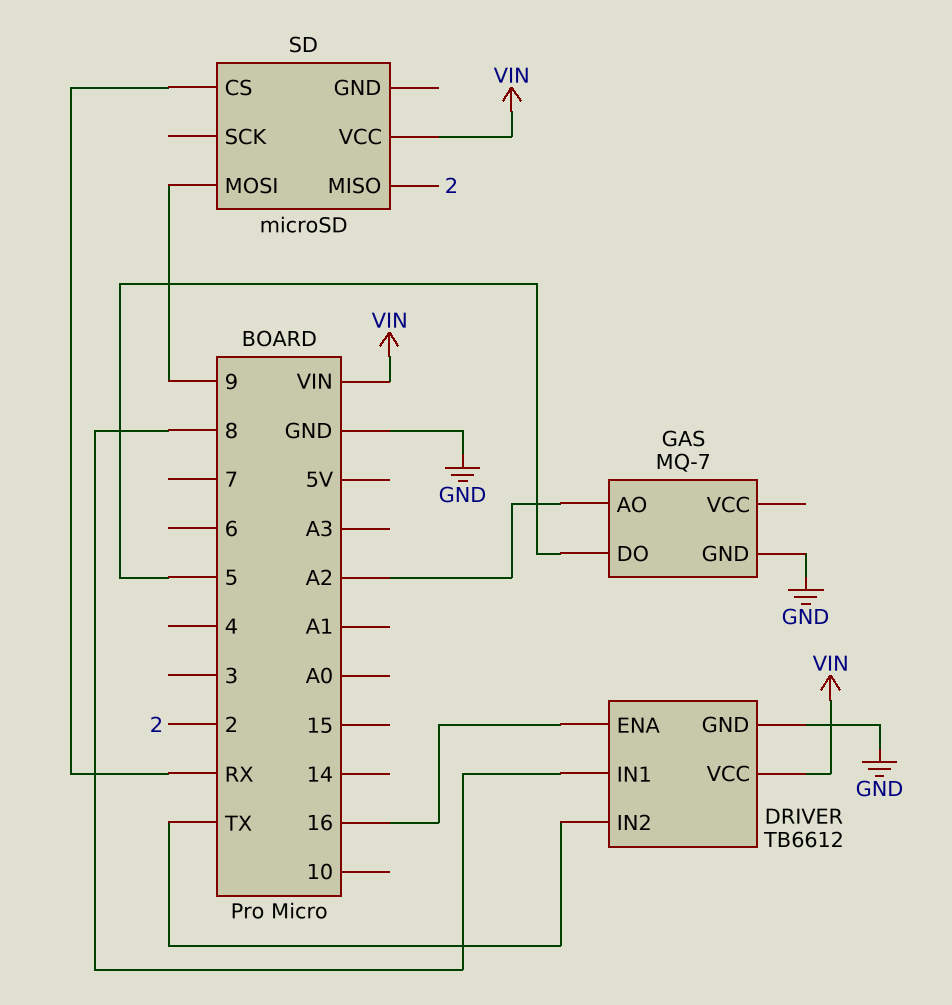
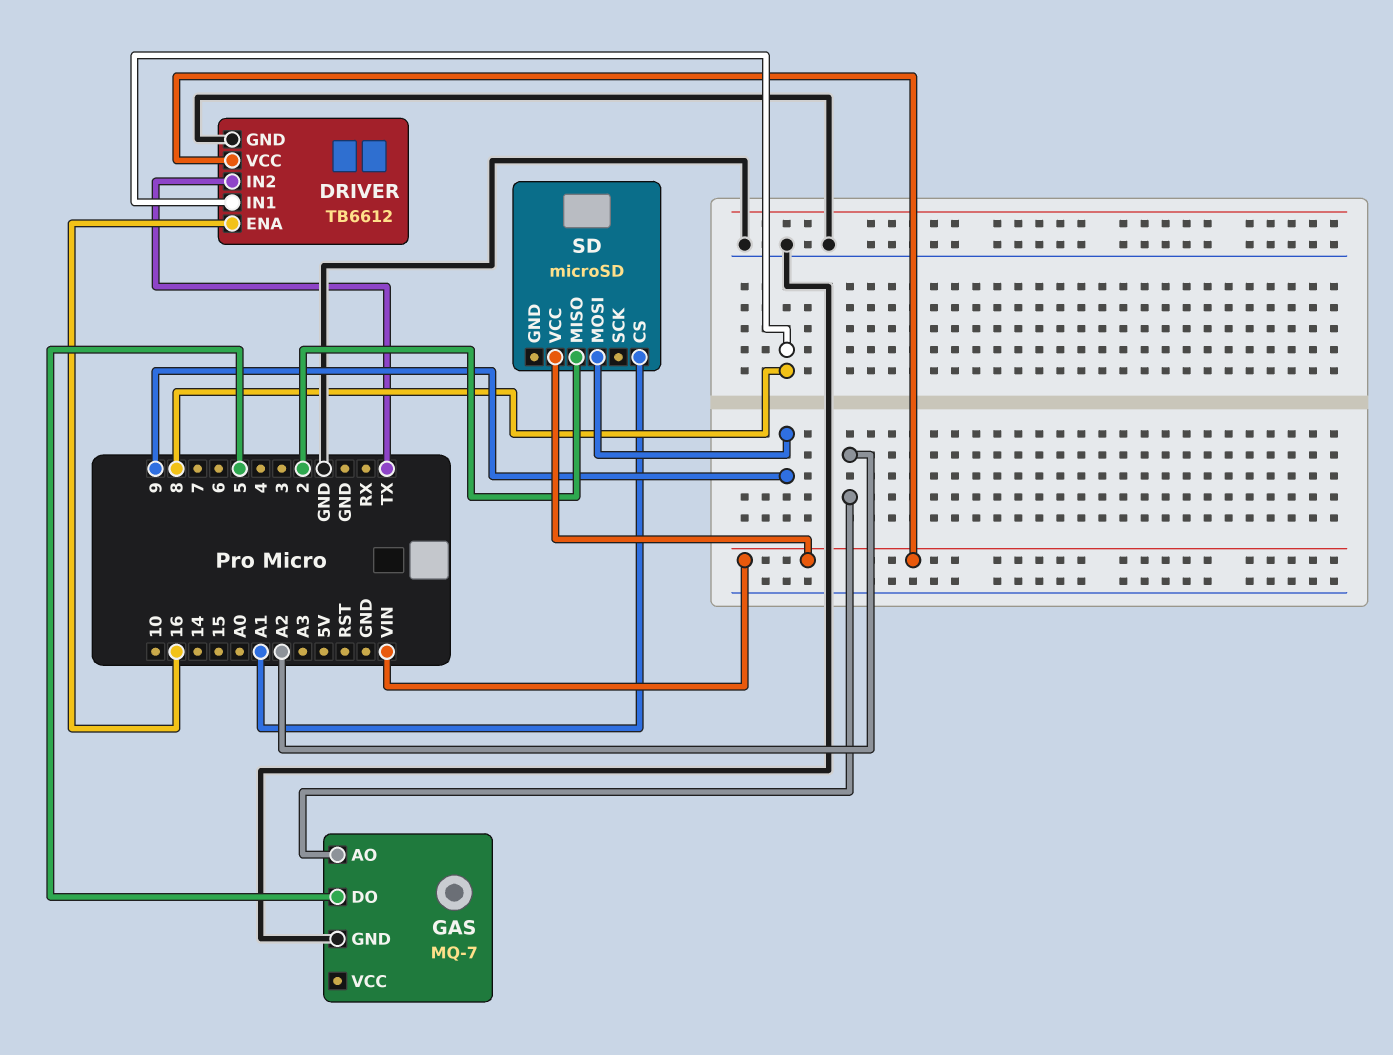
SD pin CS: RX -> A1

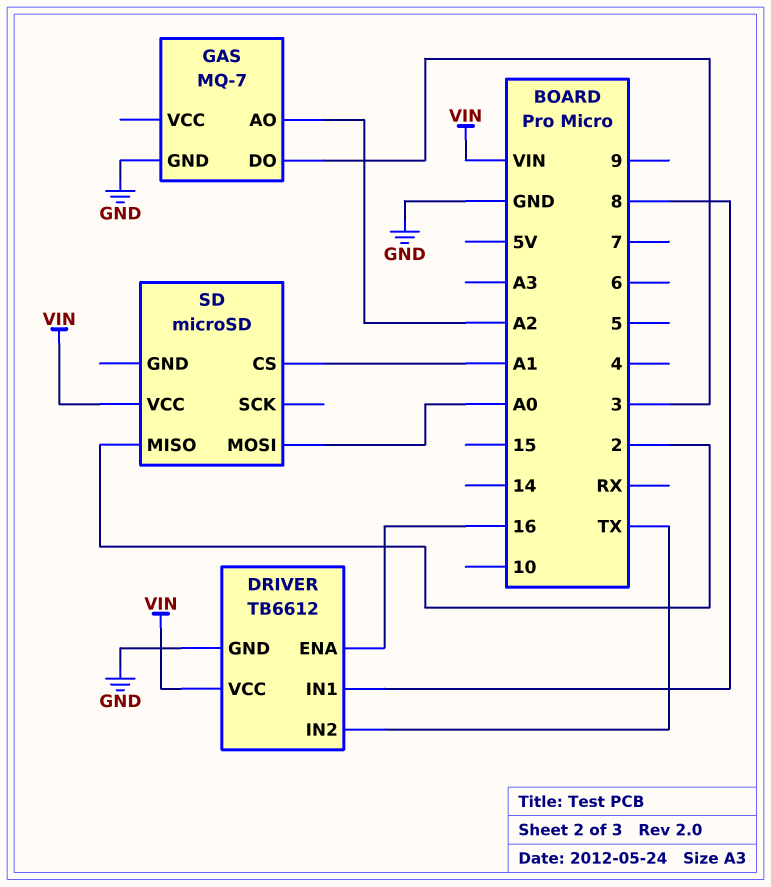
GAS pin DO: 5 -> 3
SD pin MOSI: 9 -> A0

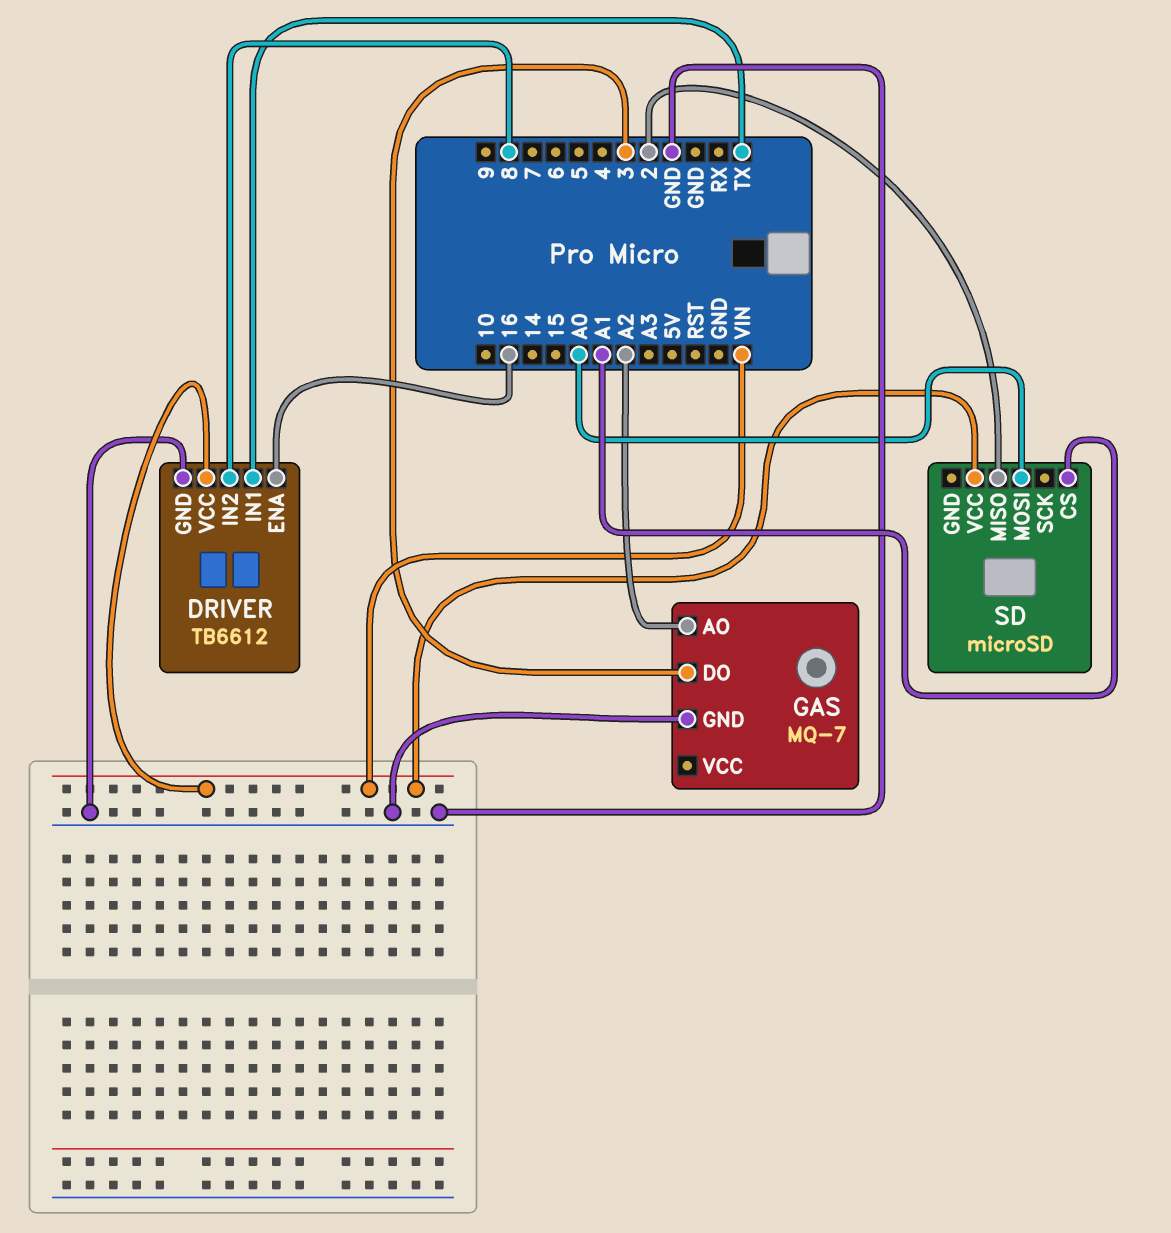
DRIVER pin IN1: 8 -> TX
DRIVER pin IN2: TX -> 8

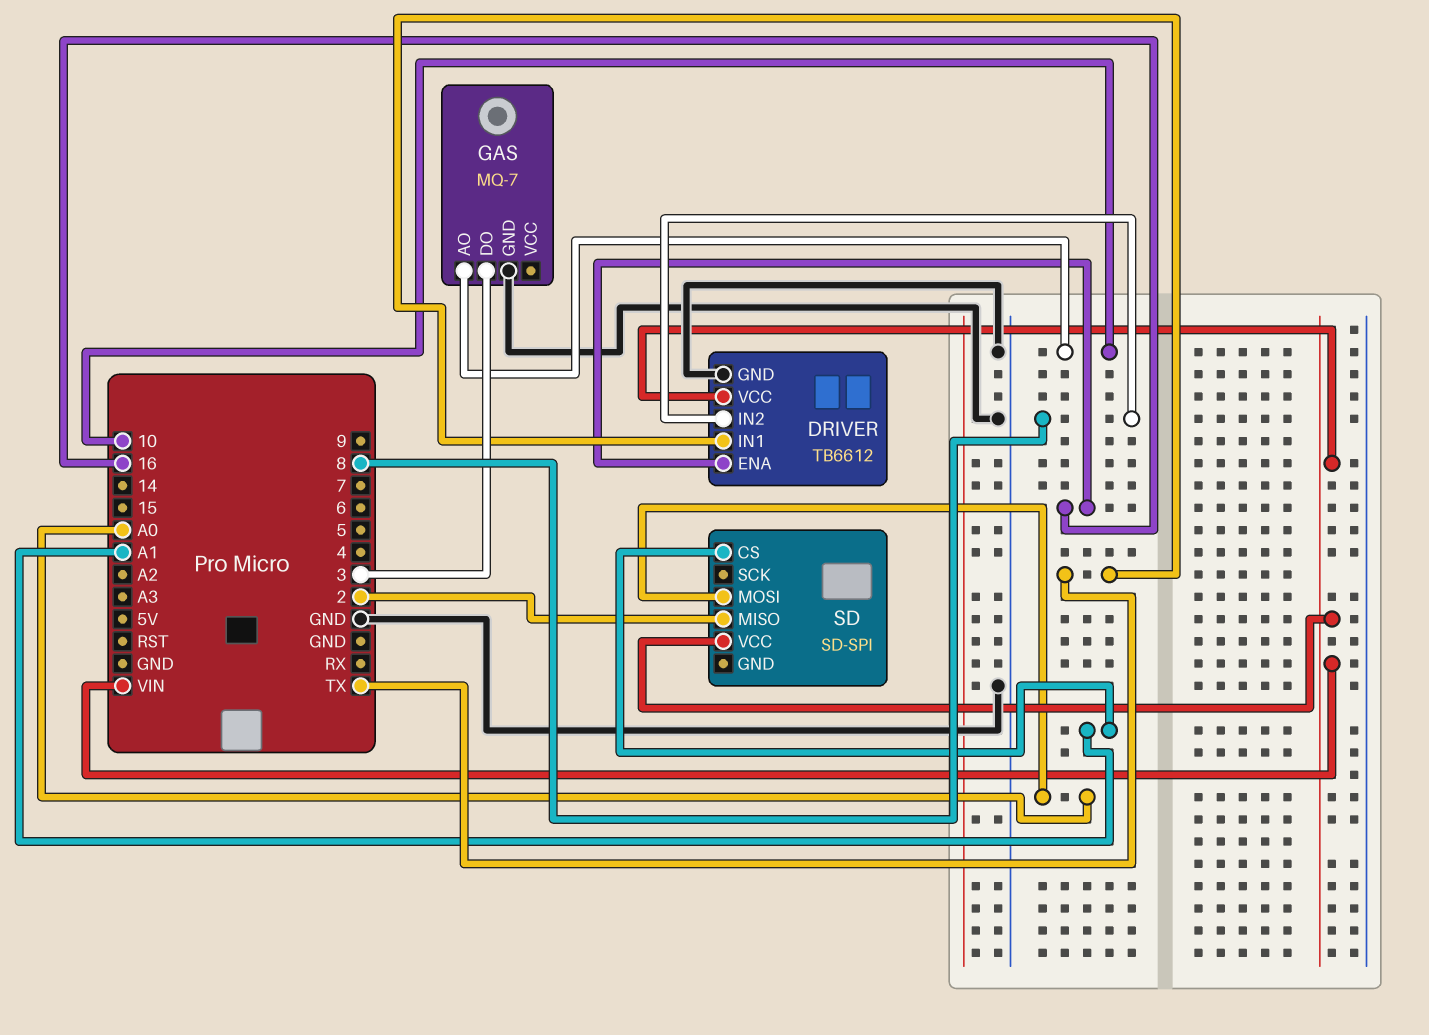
GAS pin AO: A2 -> 10
SD: microSD -> SD-SPI

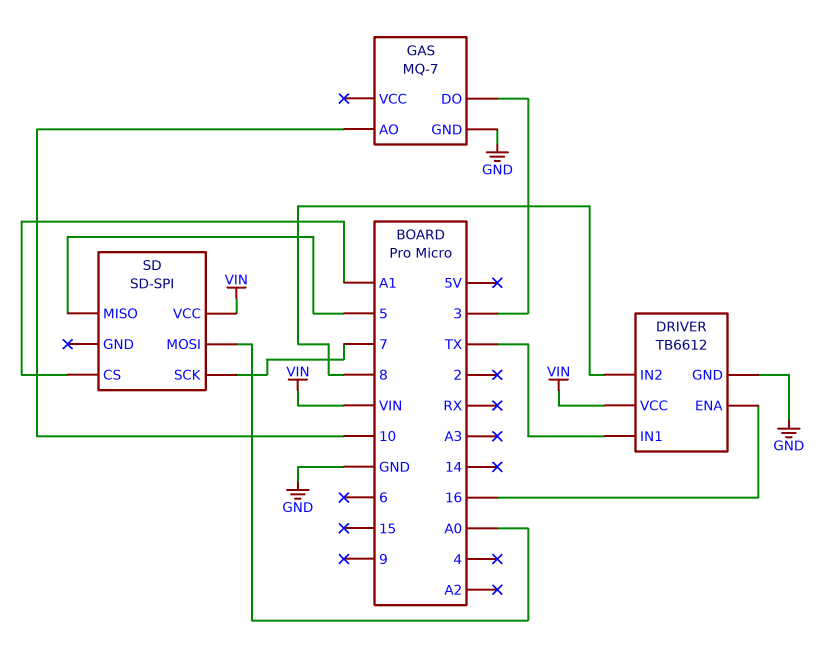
SD pin MISO: 2 -> 5
SD pin SCK: none -> 7

